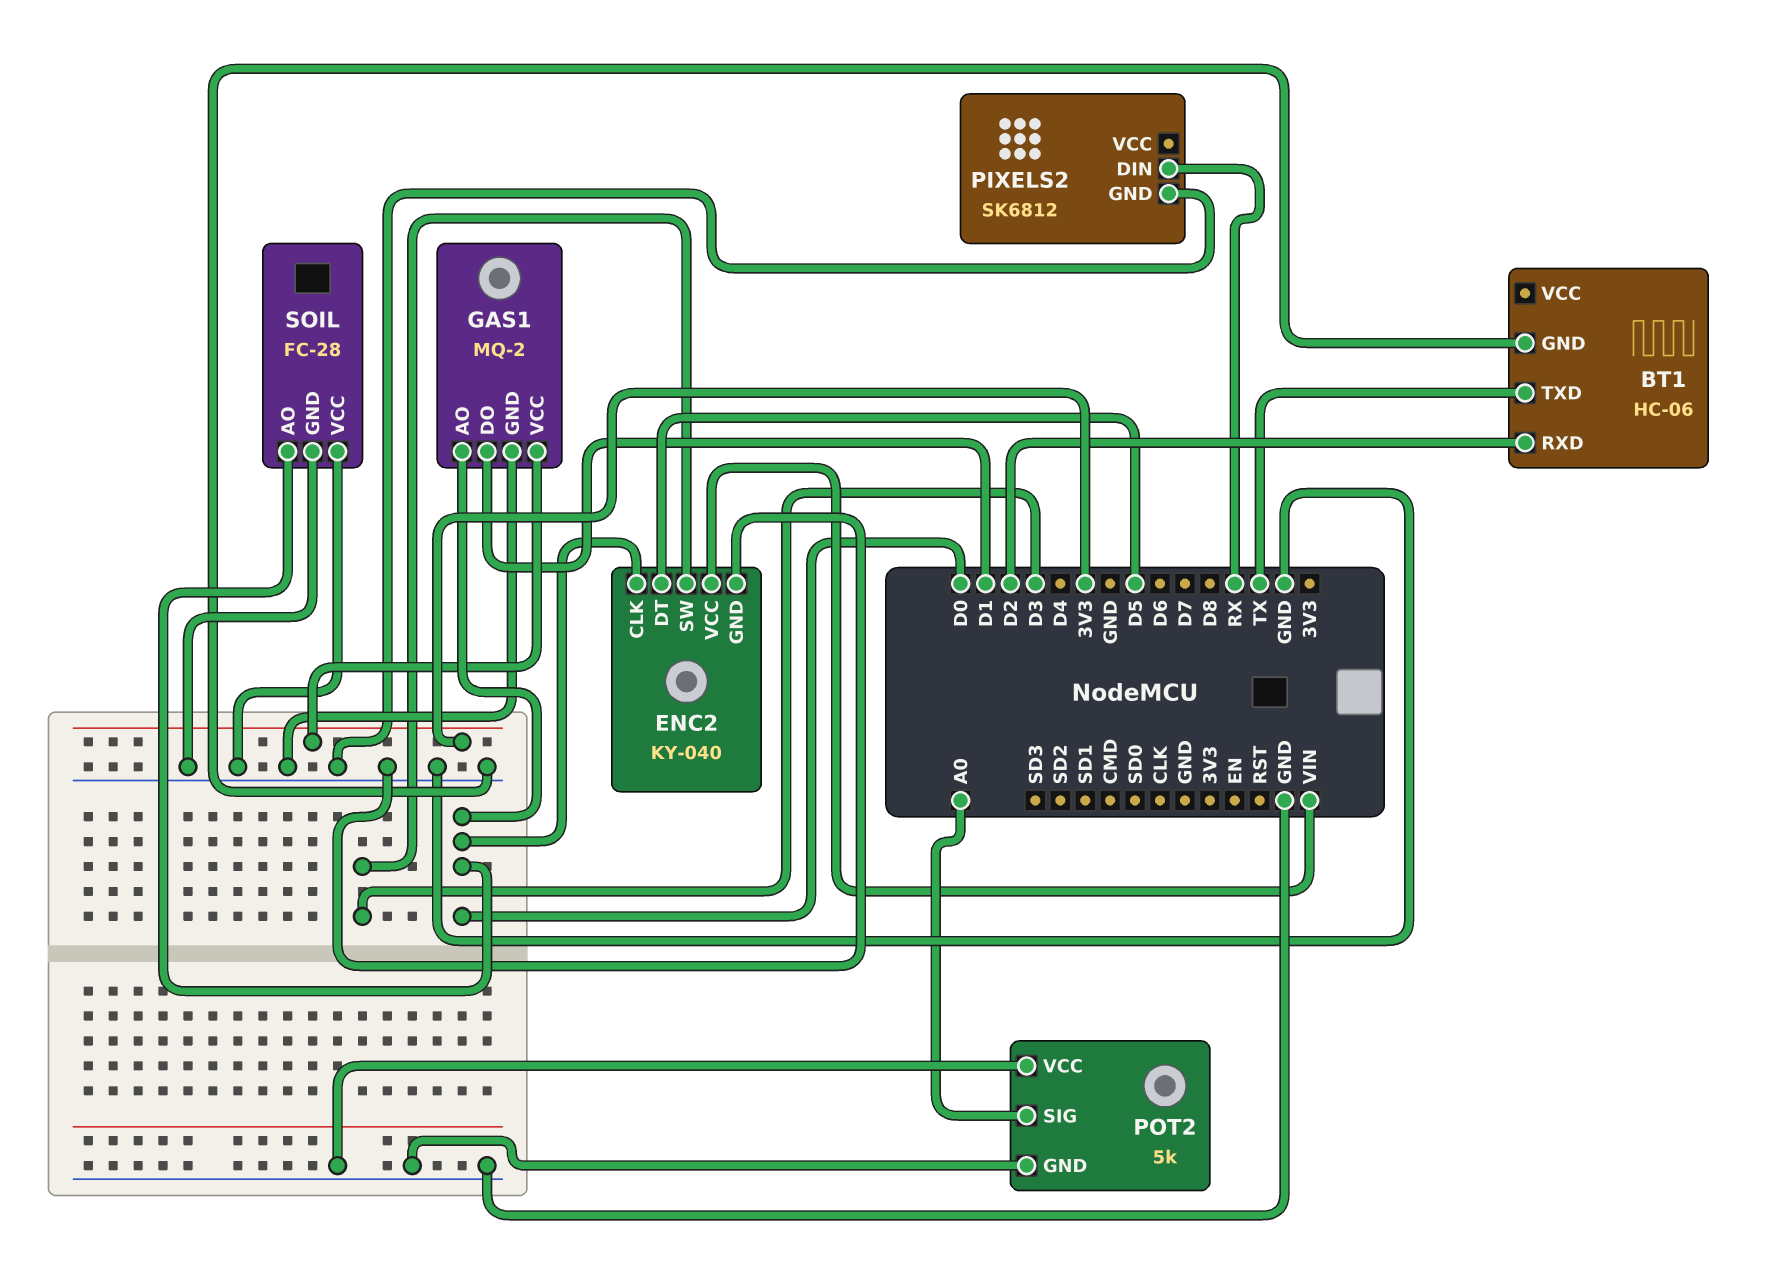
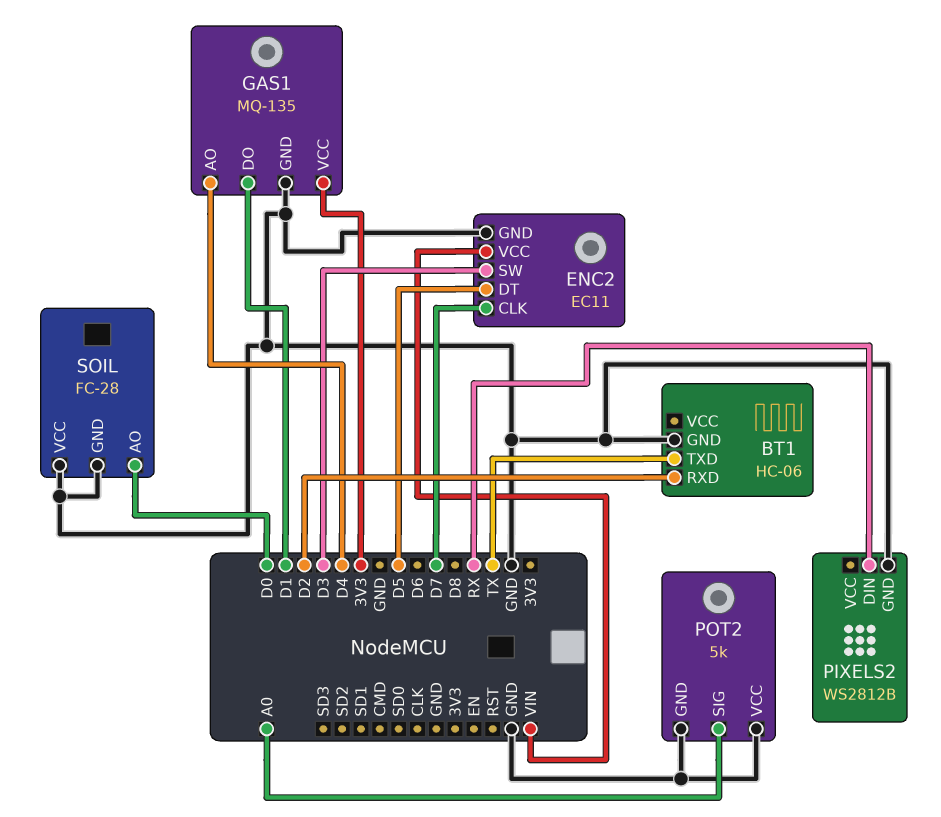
ENC2: KY-040 -> EC11
ENC2 pin CLK: D0 -> D7
GAS1: MQ-2 -> MQ-135
GAS1 pin AO: D0 -> D4
PIXELS2: SK6812 -> WS2812B

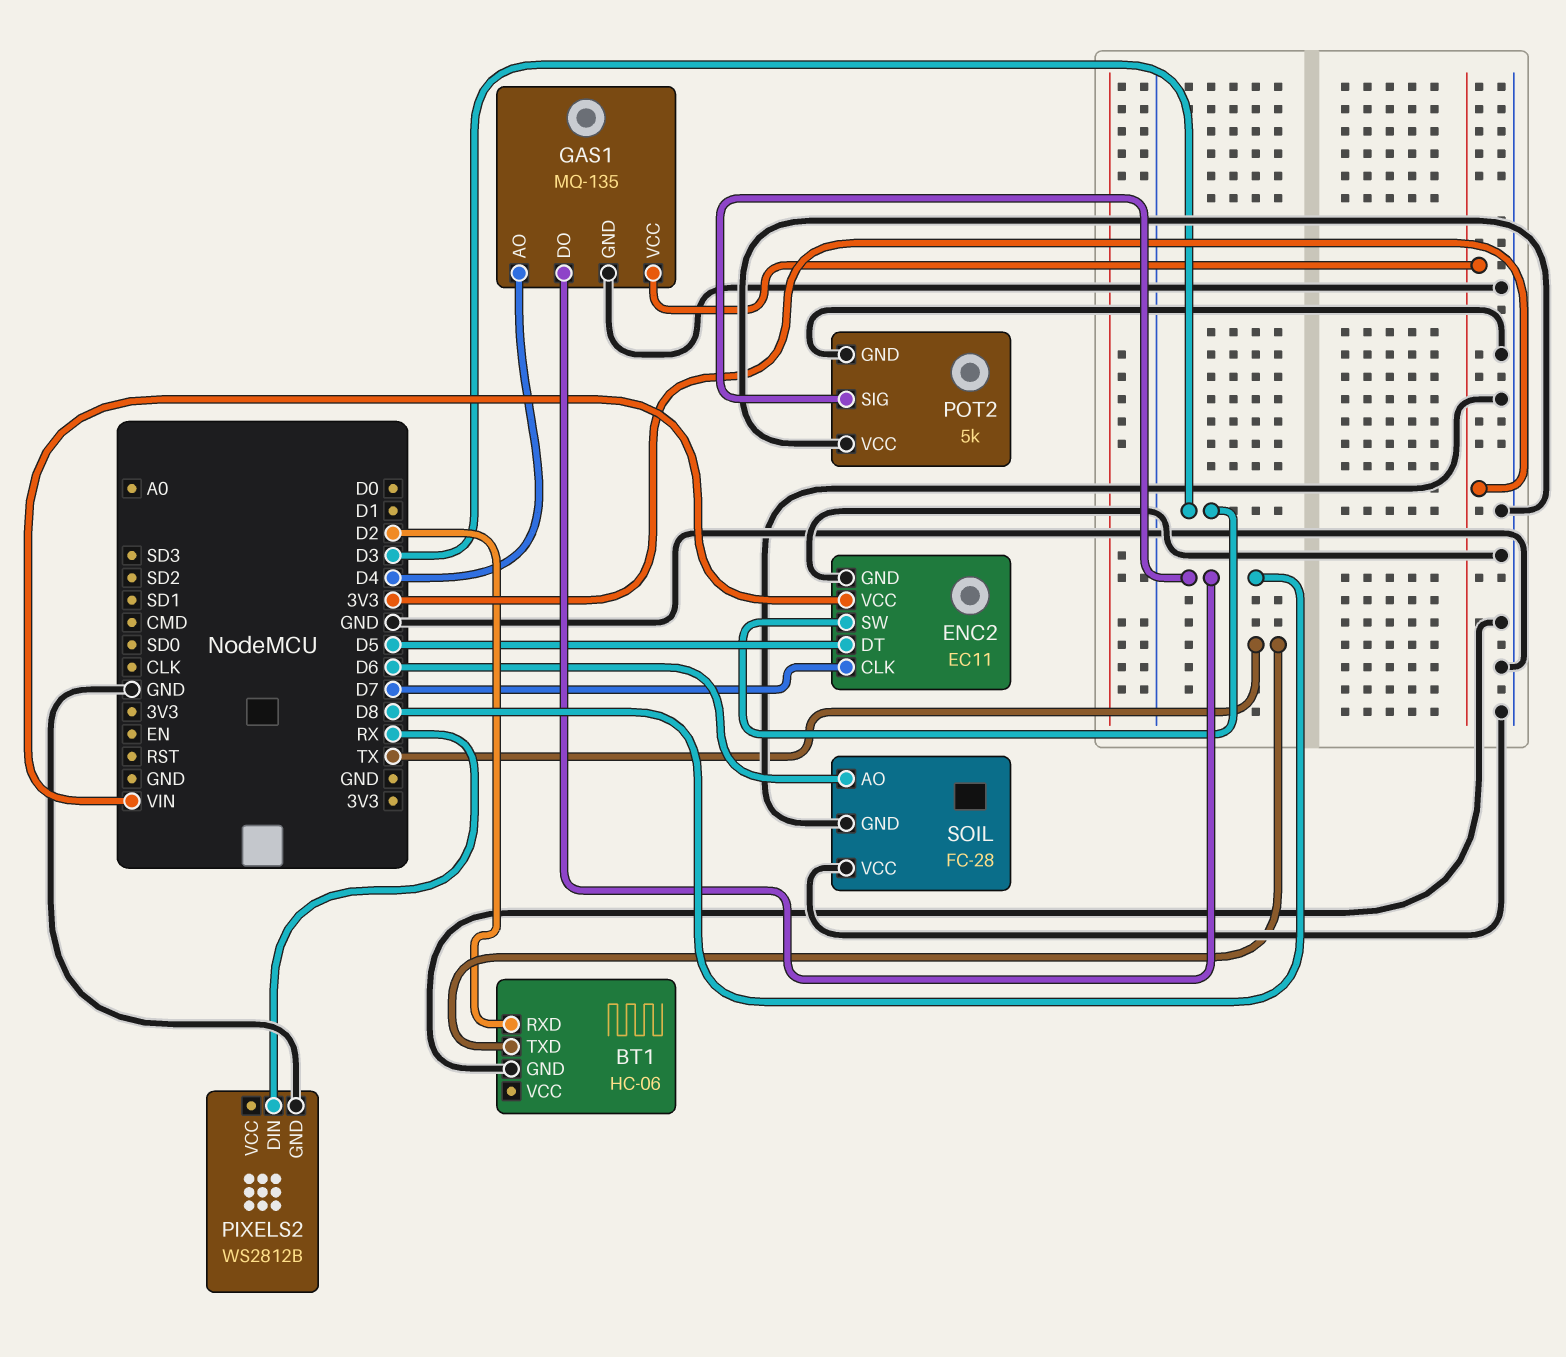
GAS1 pin DO: D1 -> D8
POT2 pin SIG: A0 -> D8
SOIL pin AO: D0 -> D6

